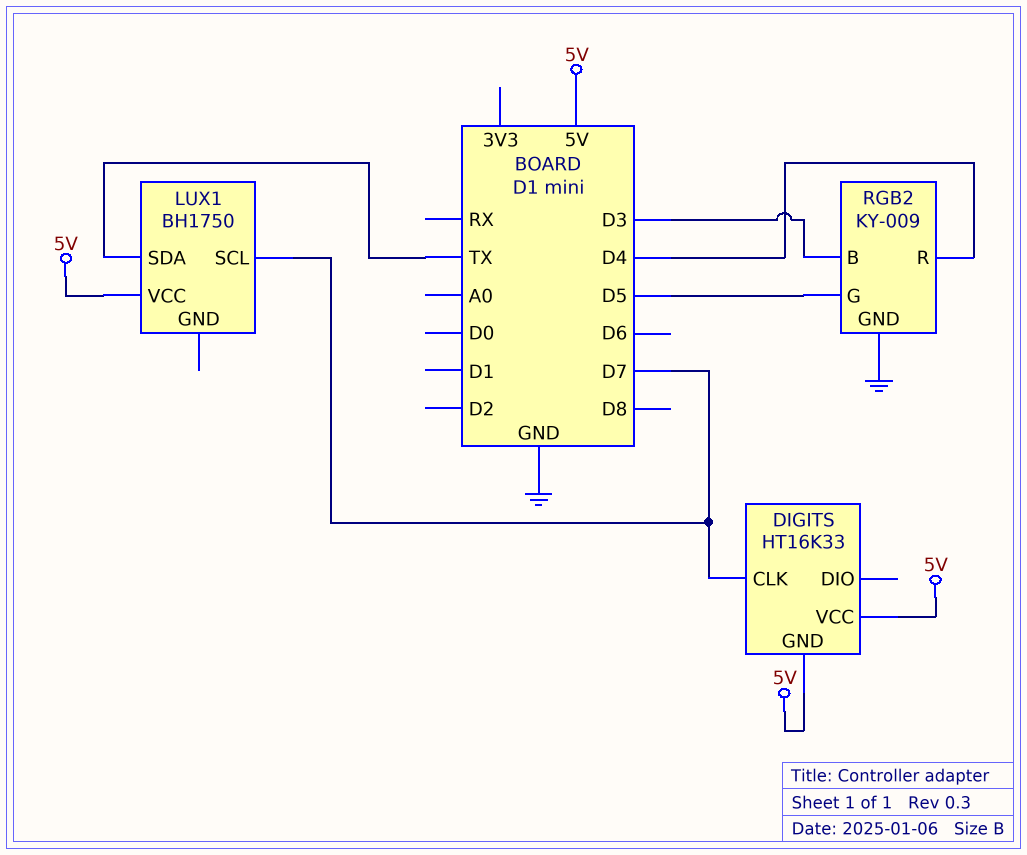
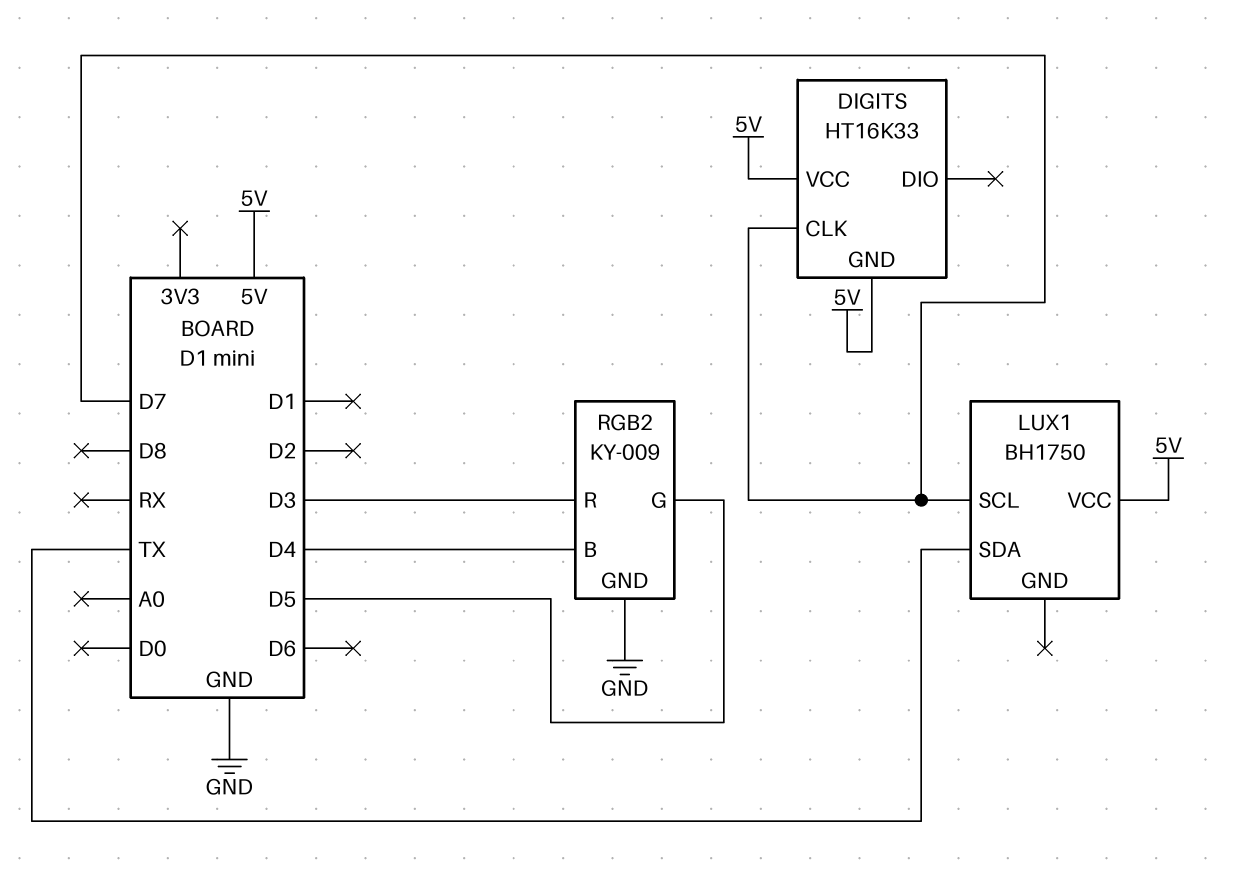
RGB2 pin B: D3 -> D4
RGB2 pin R: D4 -> D3

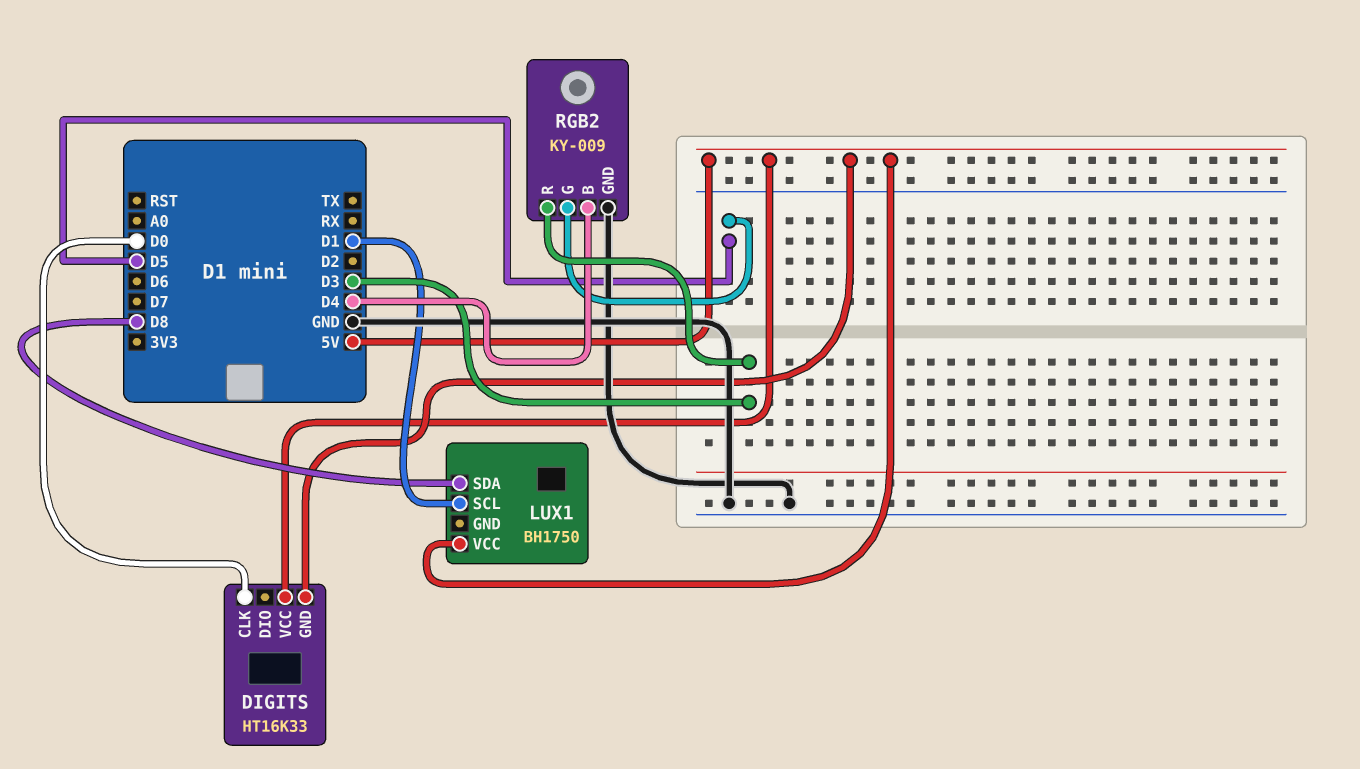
DIGITS pin CLK: D7 -> D0
LUX1 pin SCL: D7 -> D1
LUX1 pin SDA: TX -> D8

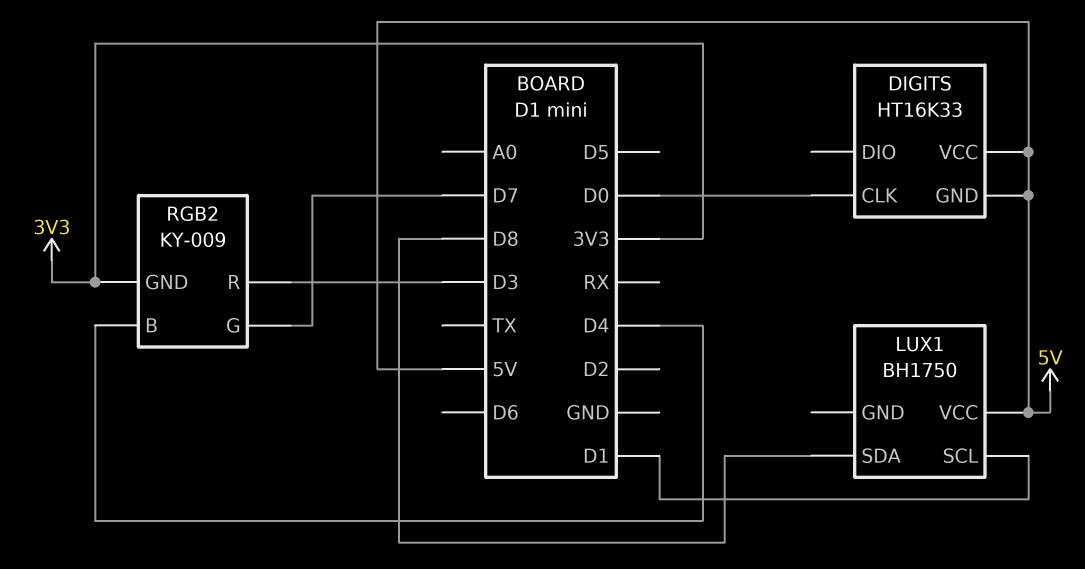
RGB2 pin G: D5 -> D7
RGB2 pin GND: GND -> 3V3

